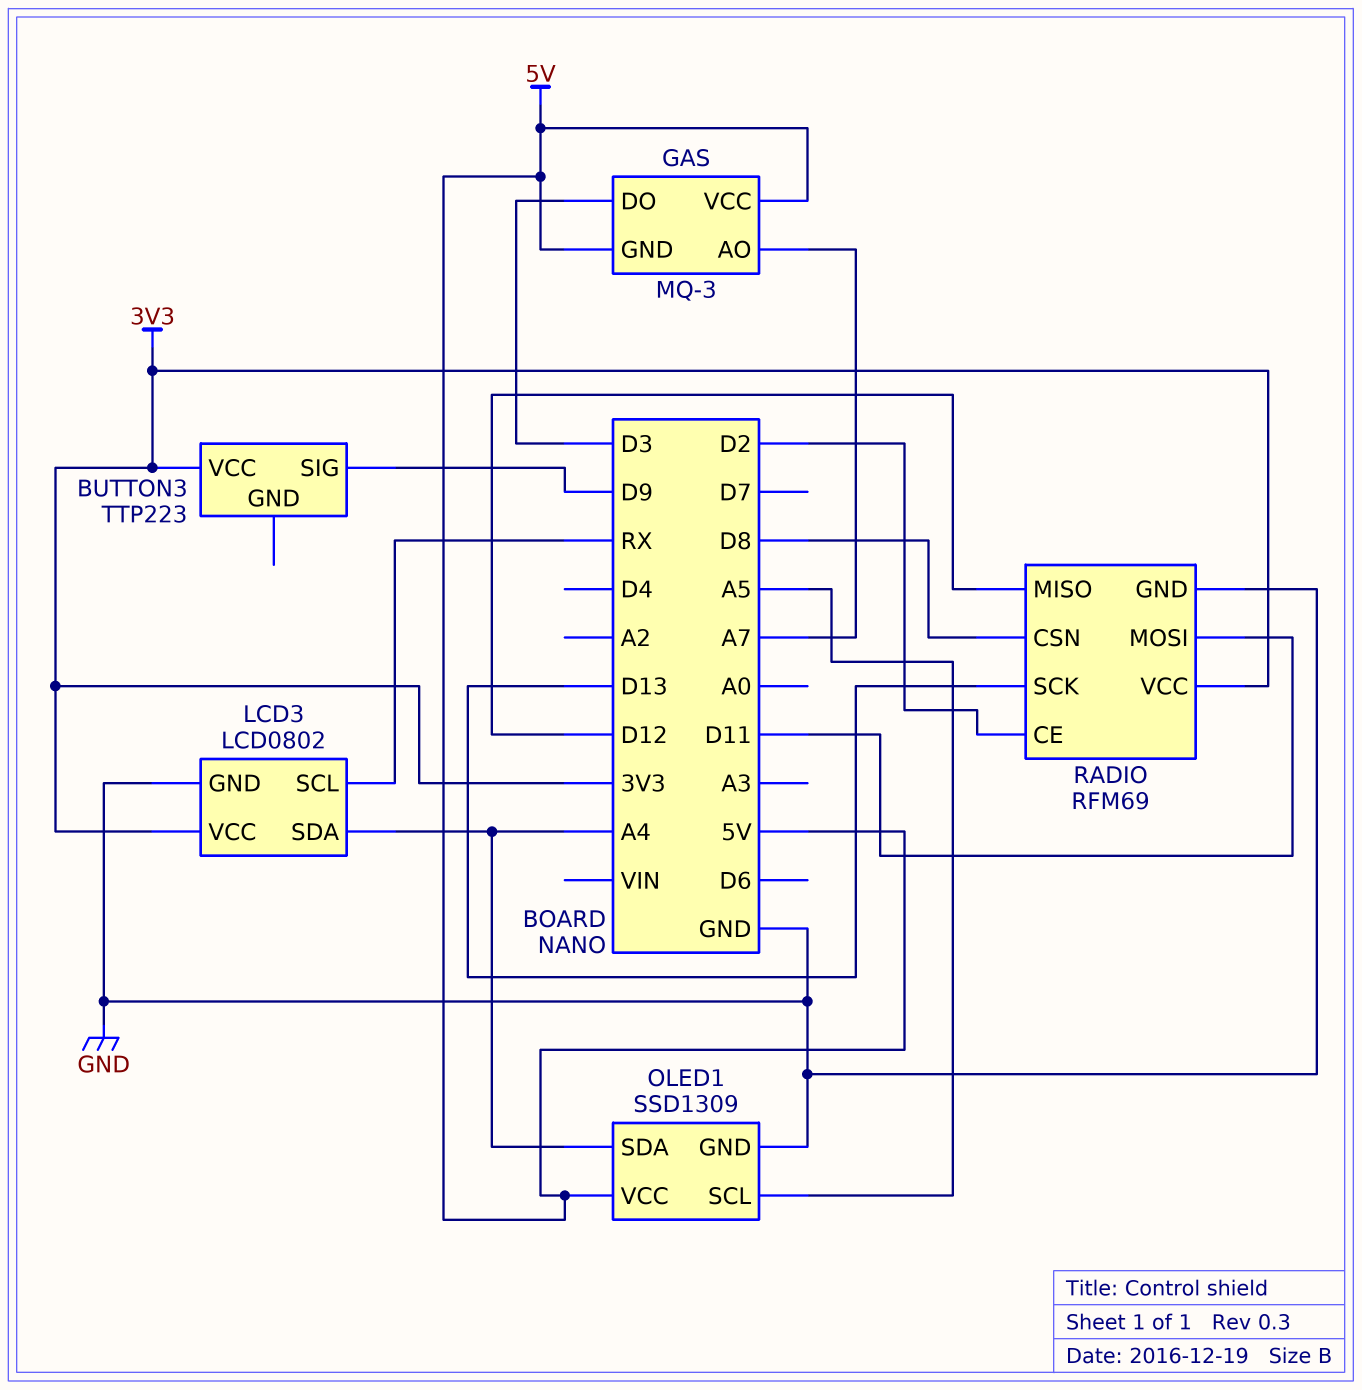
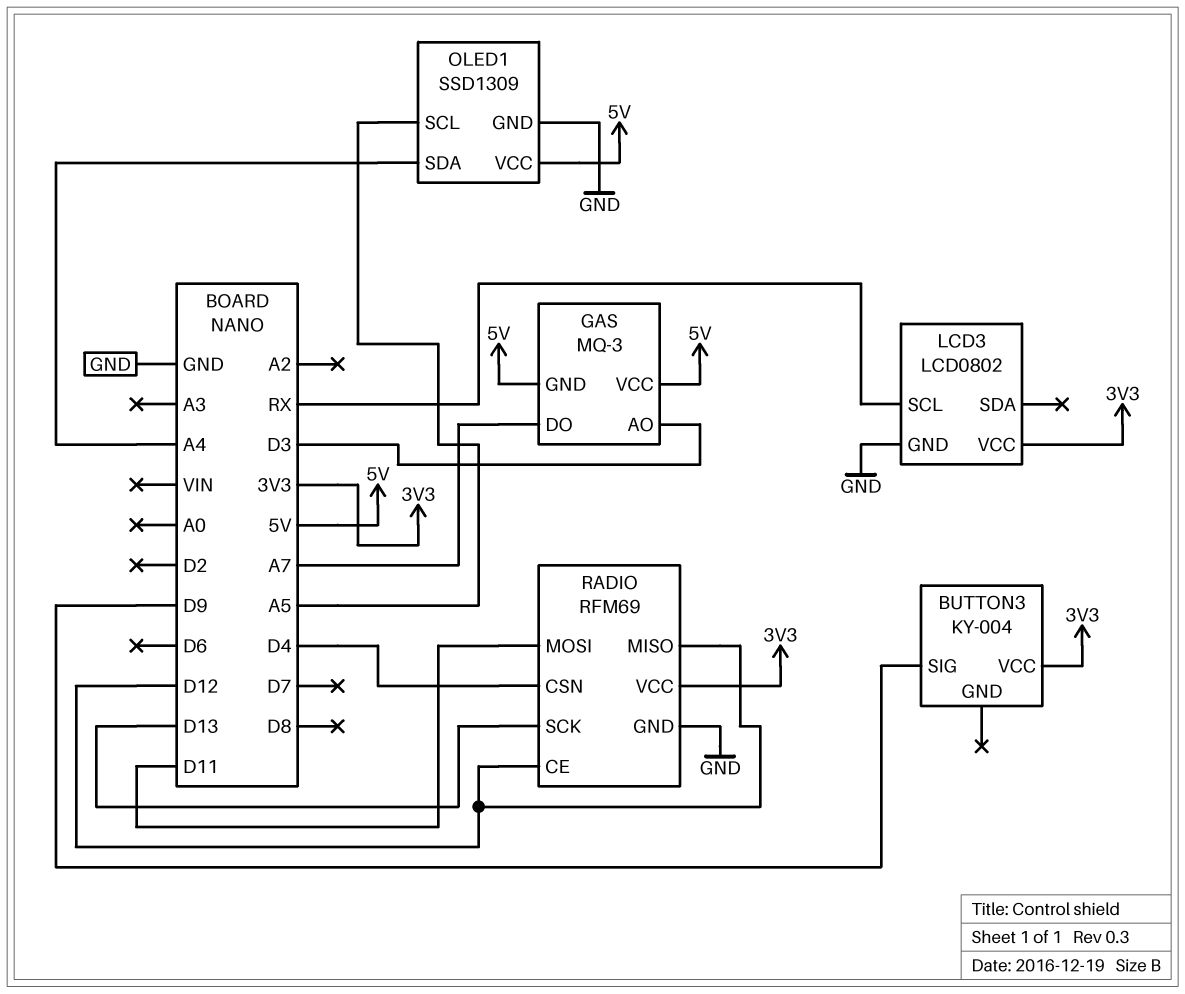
BUTTON3: TTP223 -> KY-004
GAS pin AO: A7 -> D3
GAS pin DO: D3 -> A7
LCD3 pin SDA: A4 -> none
RADIO pin CE: D2 -> D12
RADIO pin CSN: D8 -> D4

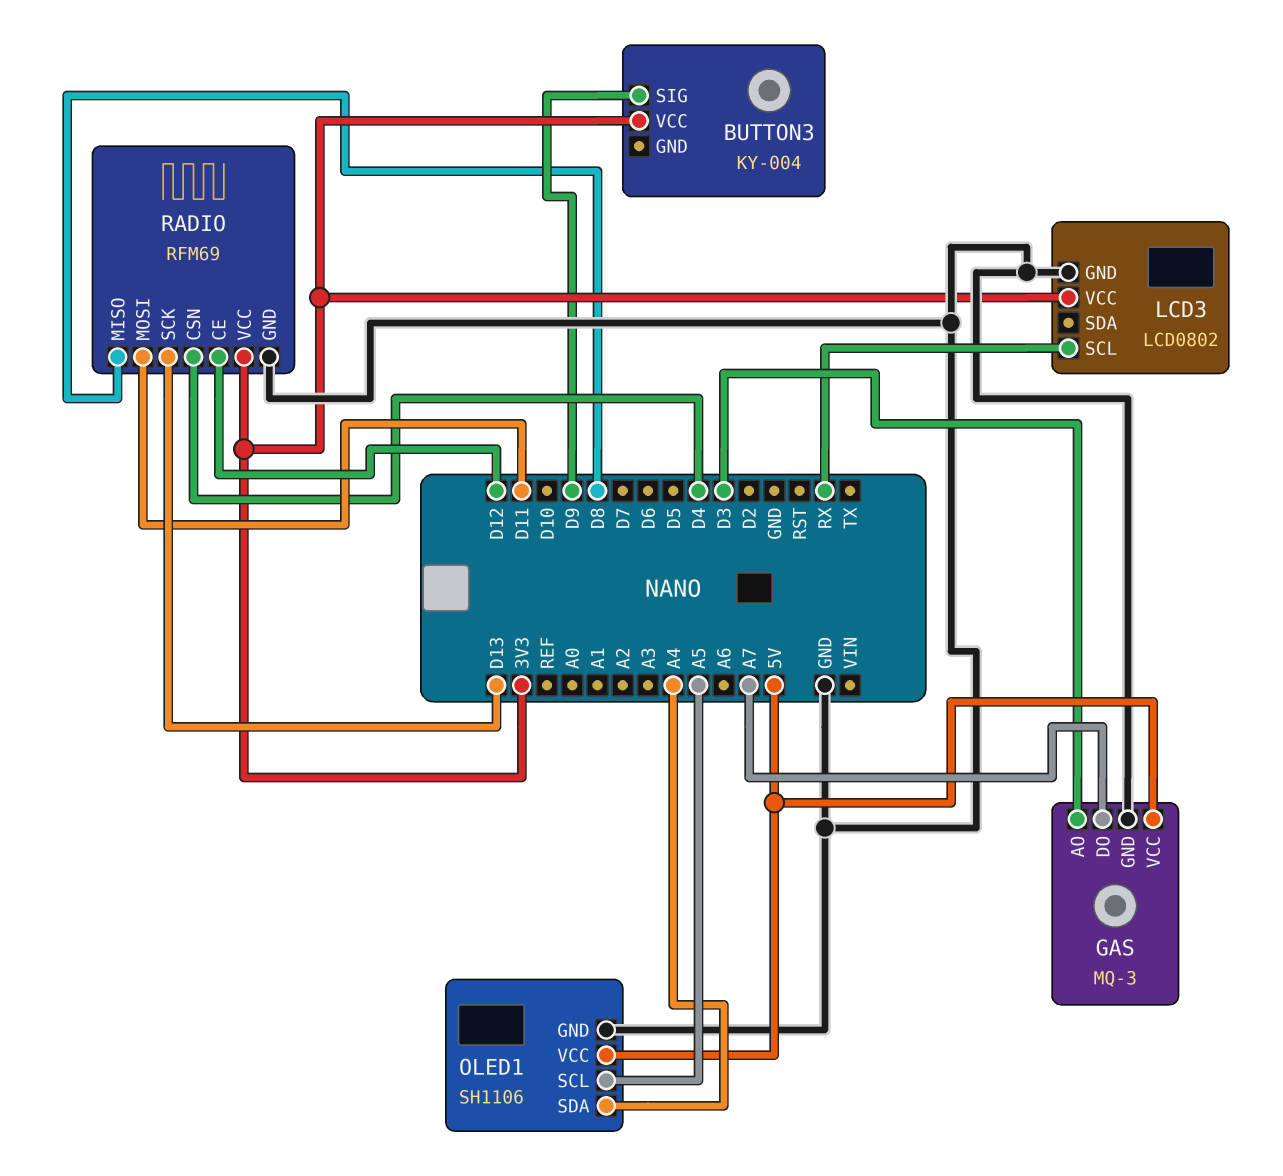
GAS pin GND: 5V -> GND
OLED1: SSD1309 -> SH1106
RADIO pin MISO: D12 -> D8

